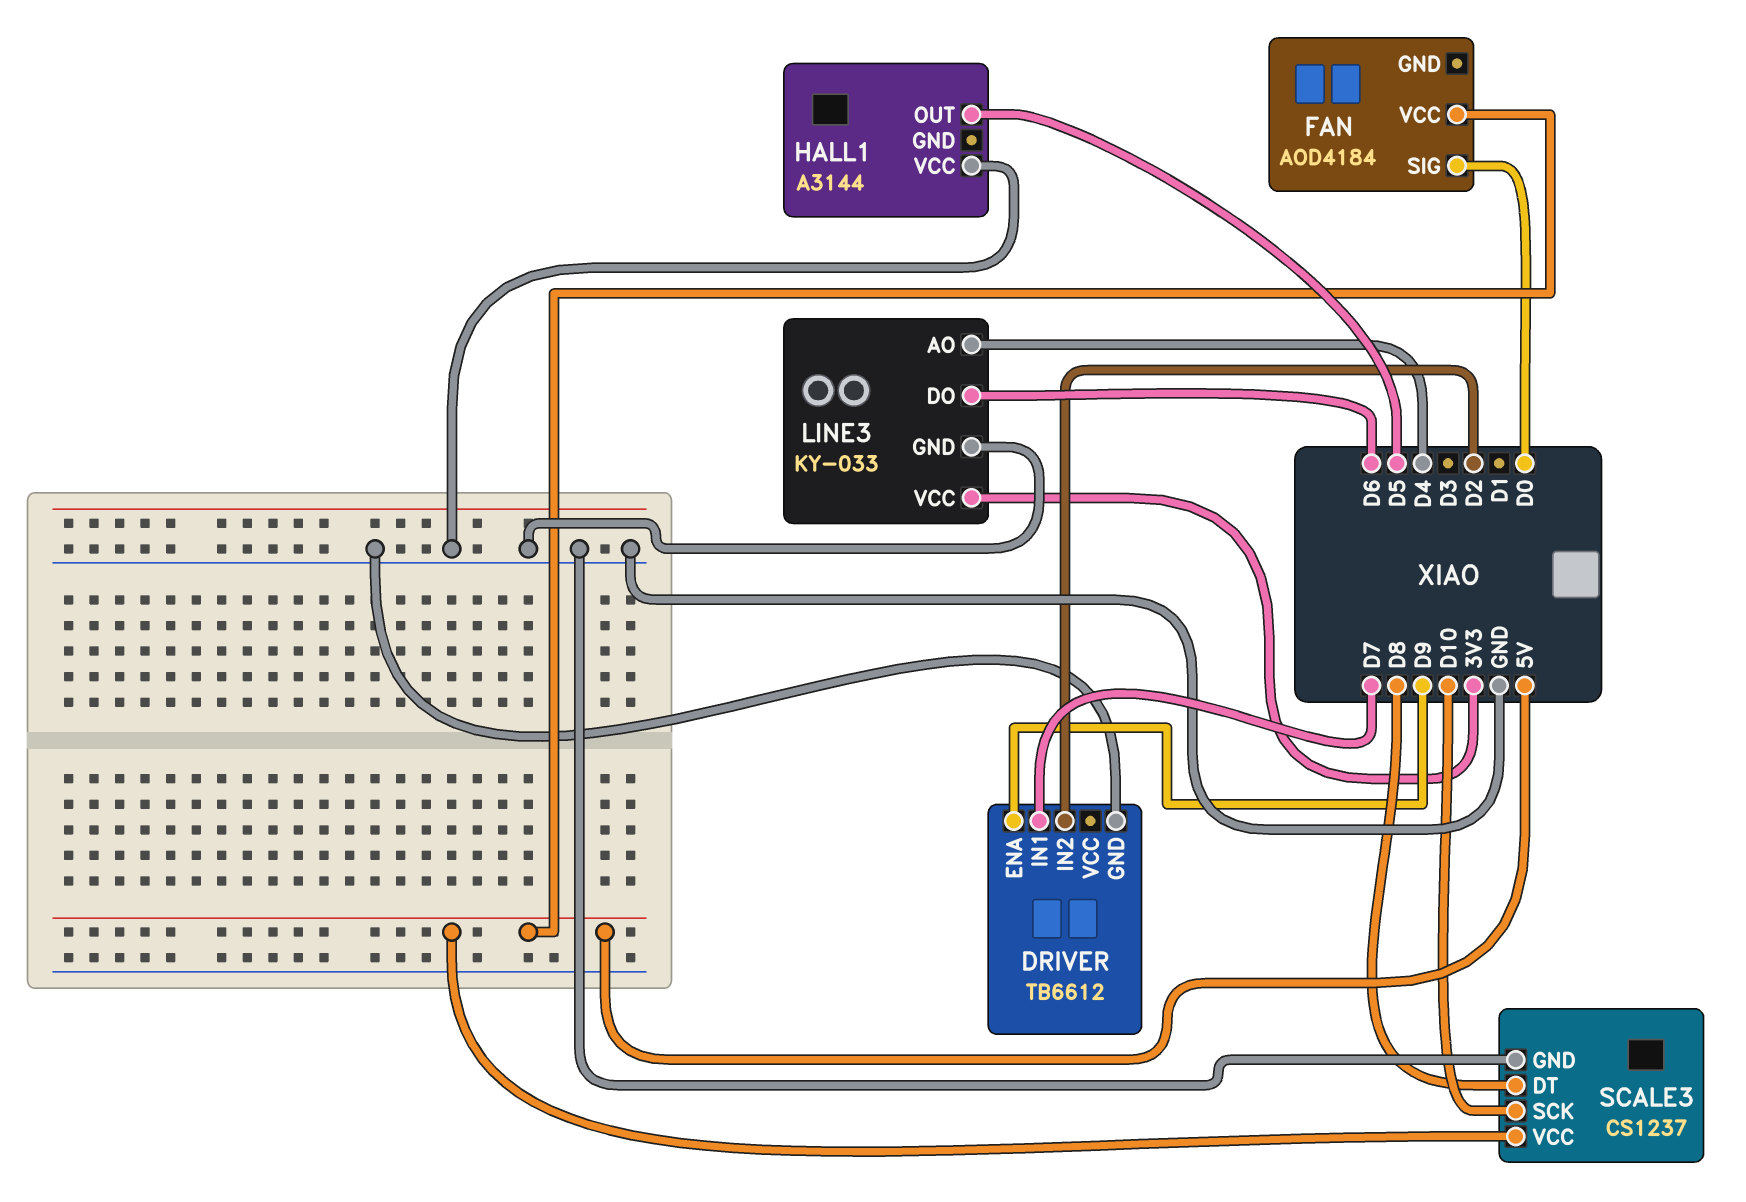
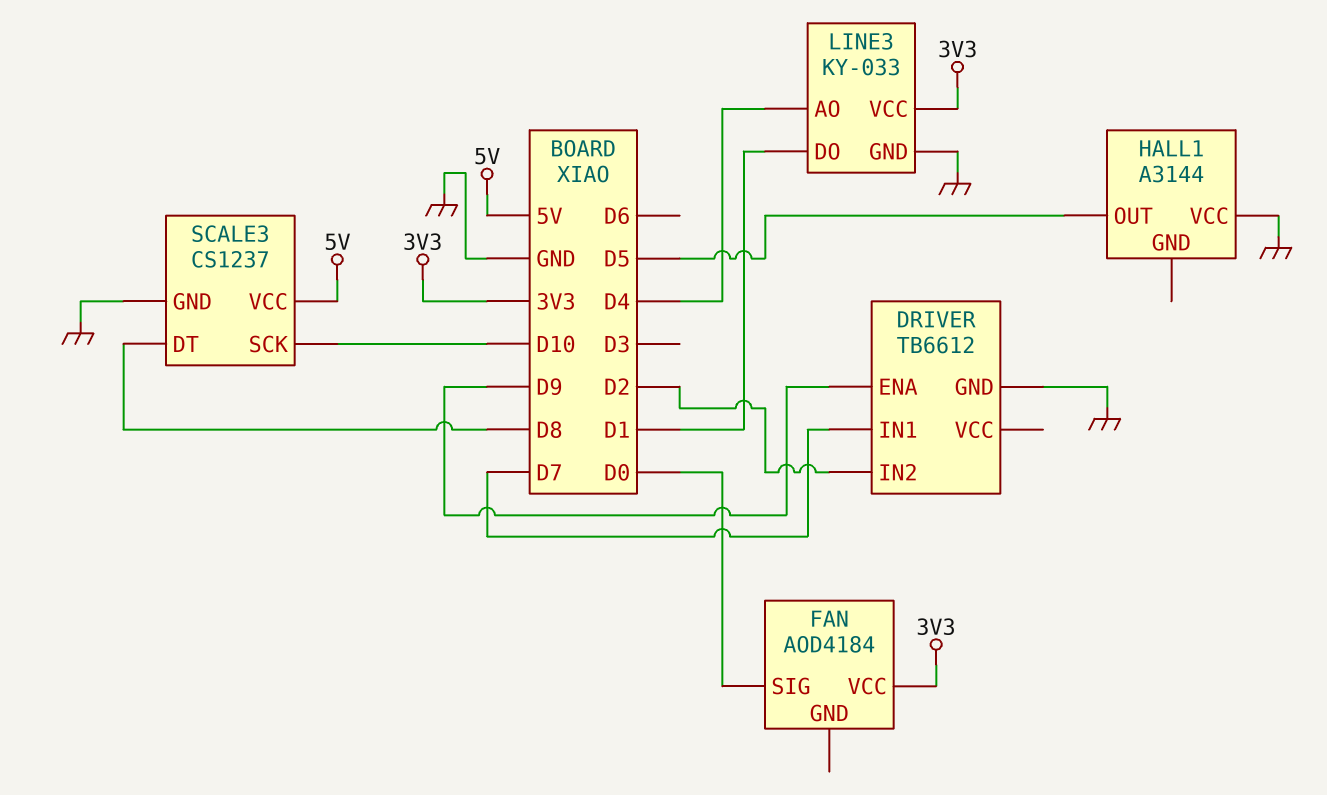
FAN pin VCC: 5V -> 3V3
LINE3 pin DO: D6 -> D1

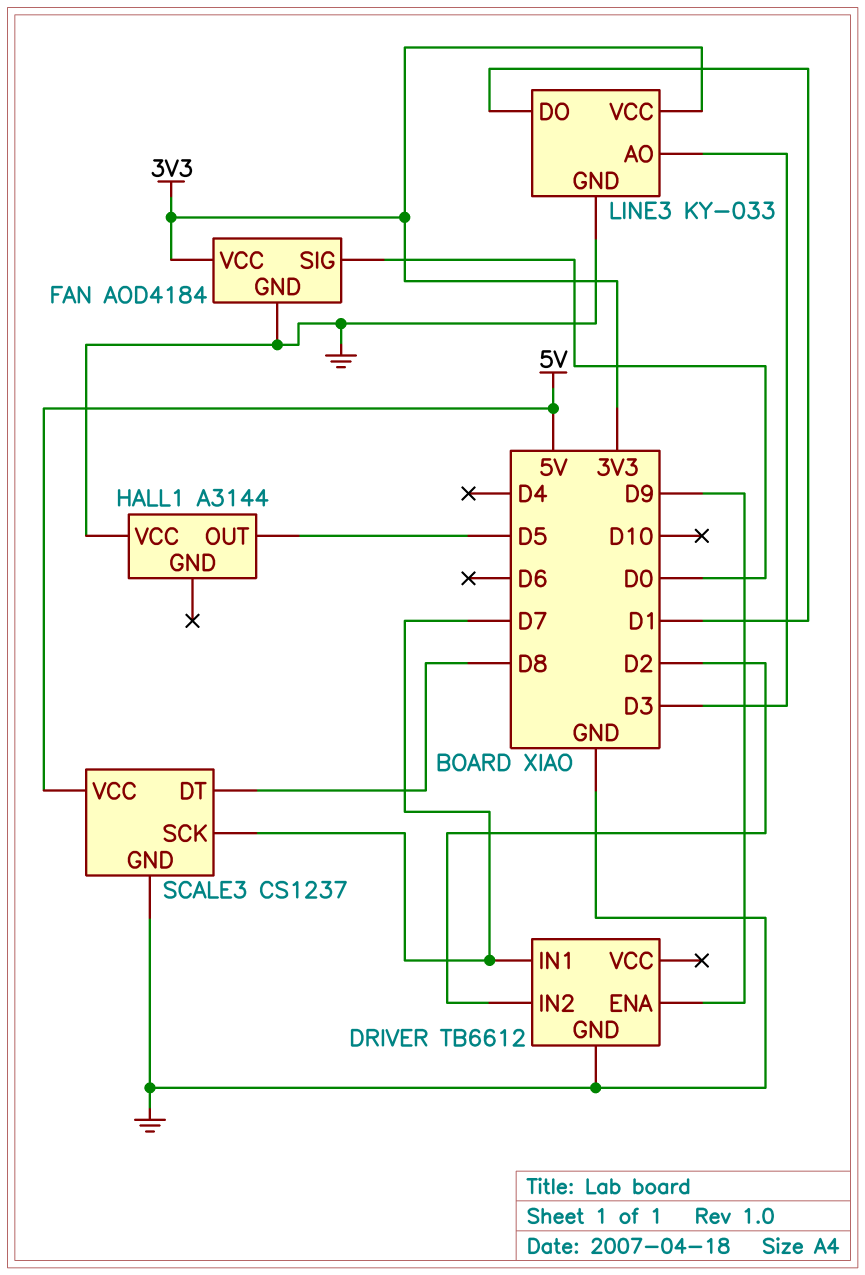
FAN pin GND: none -> GND
LINE3 pin AO: D4 -> D3
SCALE3 pin SCK: D10 -> D7

